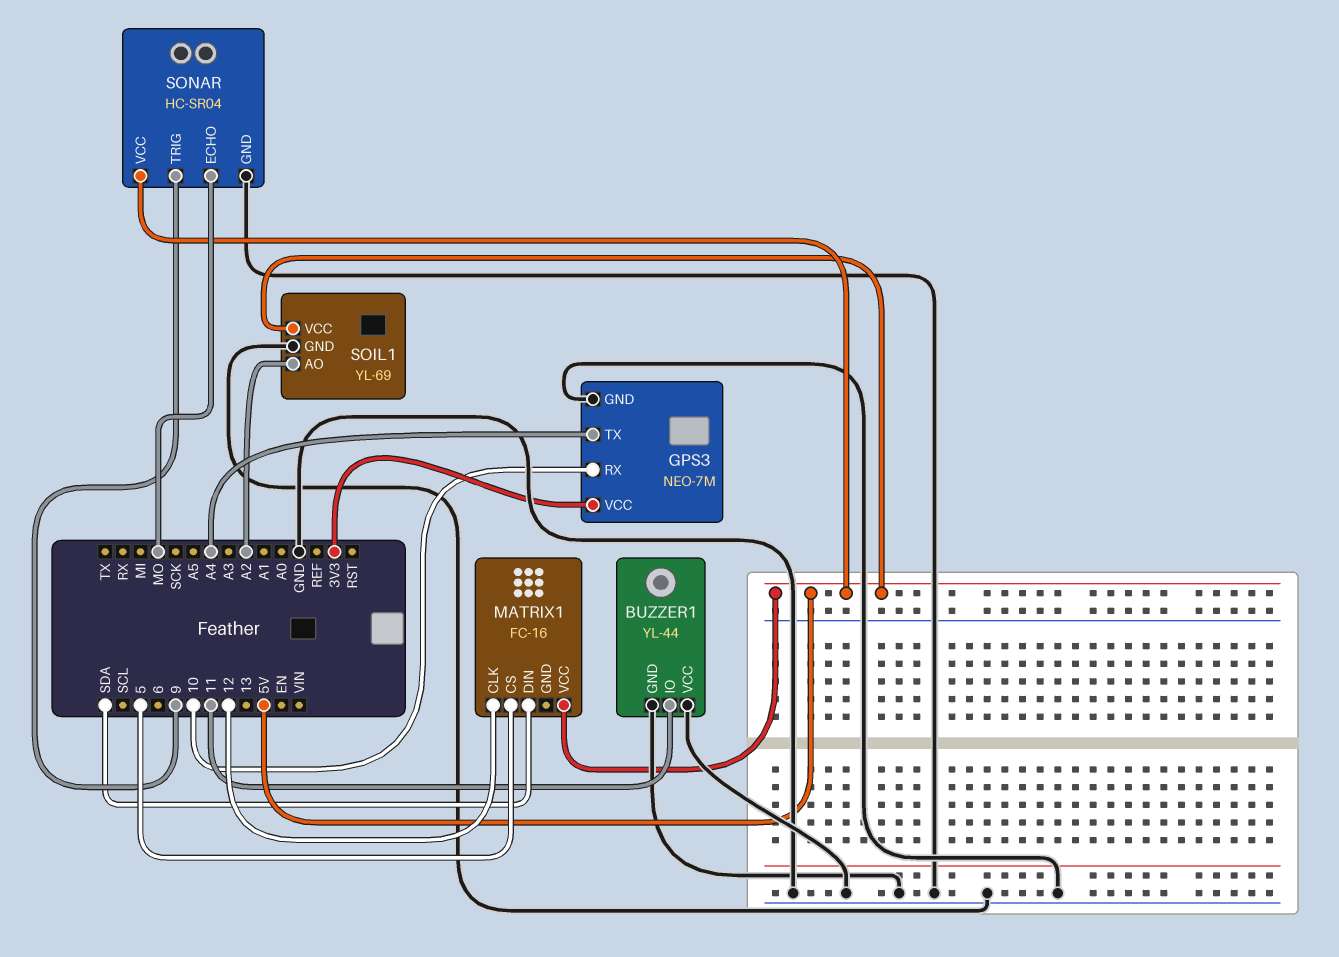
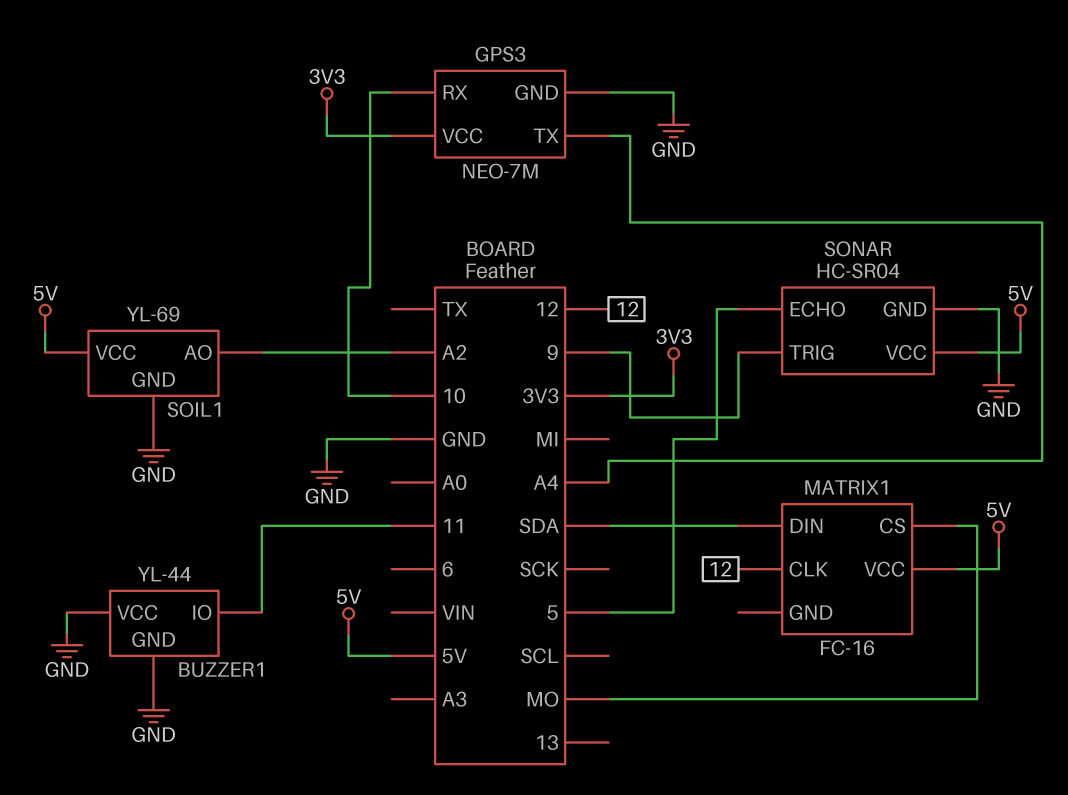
MATRIX1 pin CS: 5 -> MO
SONAR pin ECHO: MO -> 5

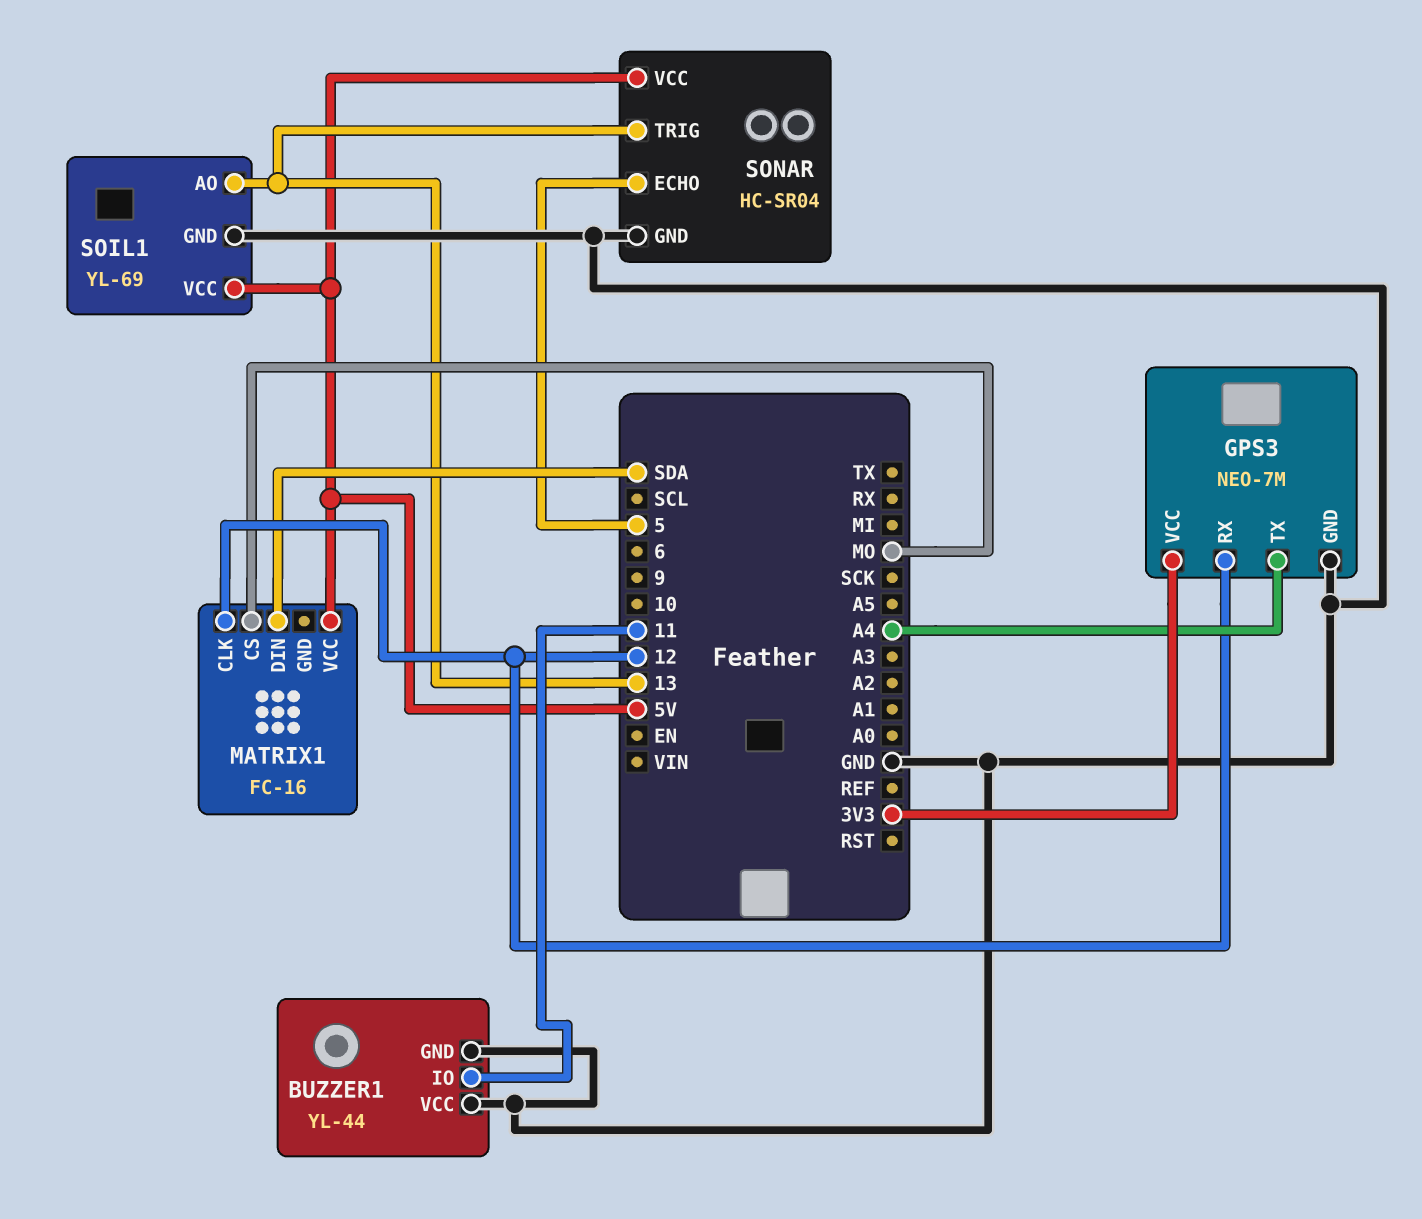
GPS3 pin RX: 10 -> 12
SOIL1 pin AO: A2 -> 13
SONAR pin TRIG: 9 -> 13

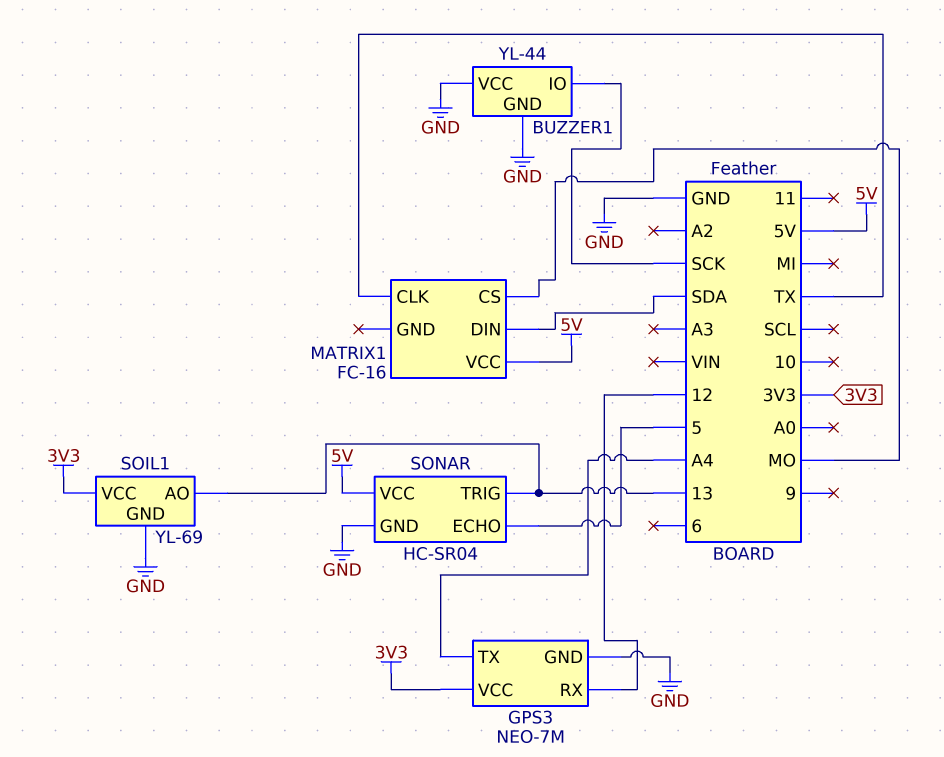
BUZZER1 pin IO: 11 -> SCK
MATRIX1 pin CLK: 12 -> TX
SOIL1 pin VCC: 5V -> 3V3

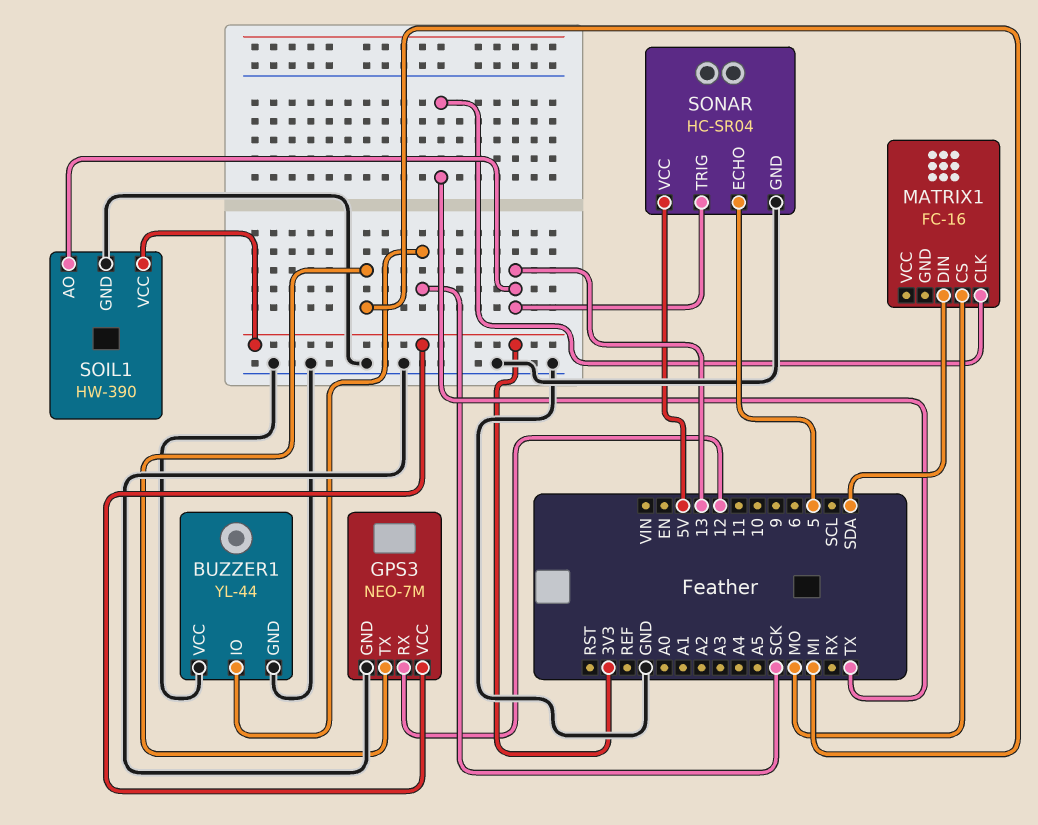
GPS3 pin TX: A4 -> MI
MATRIX1 pin VCC: 5V -> none
SOIL1: YL-69 -> HW-390

